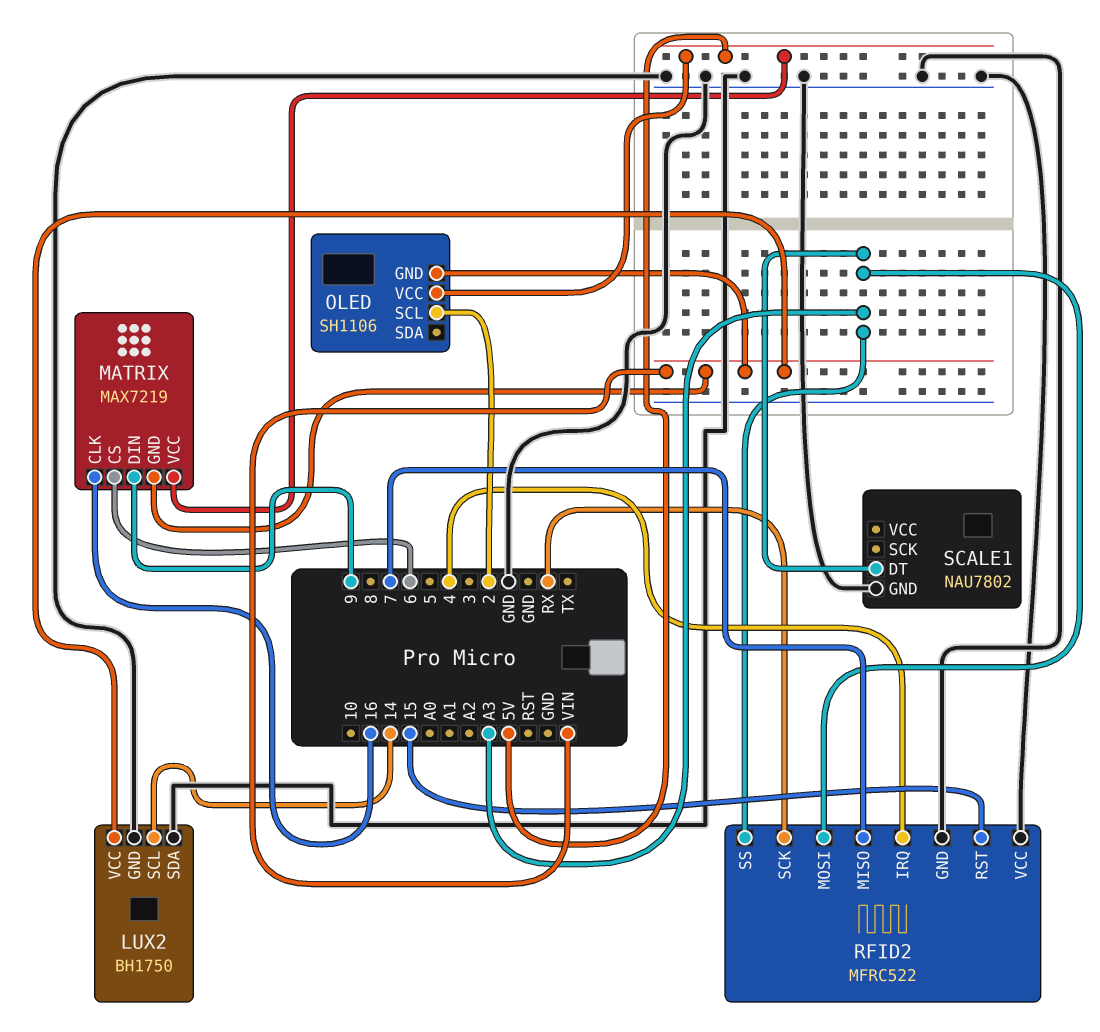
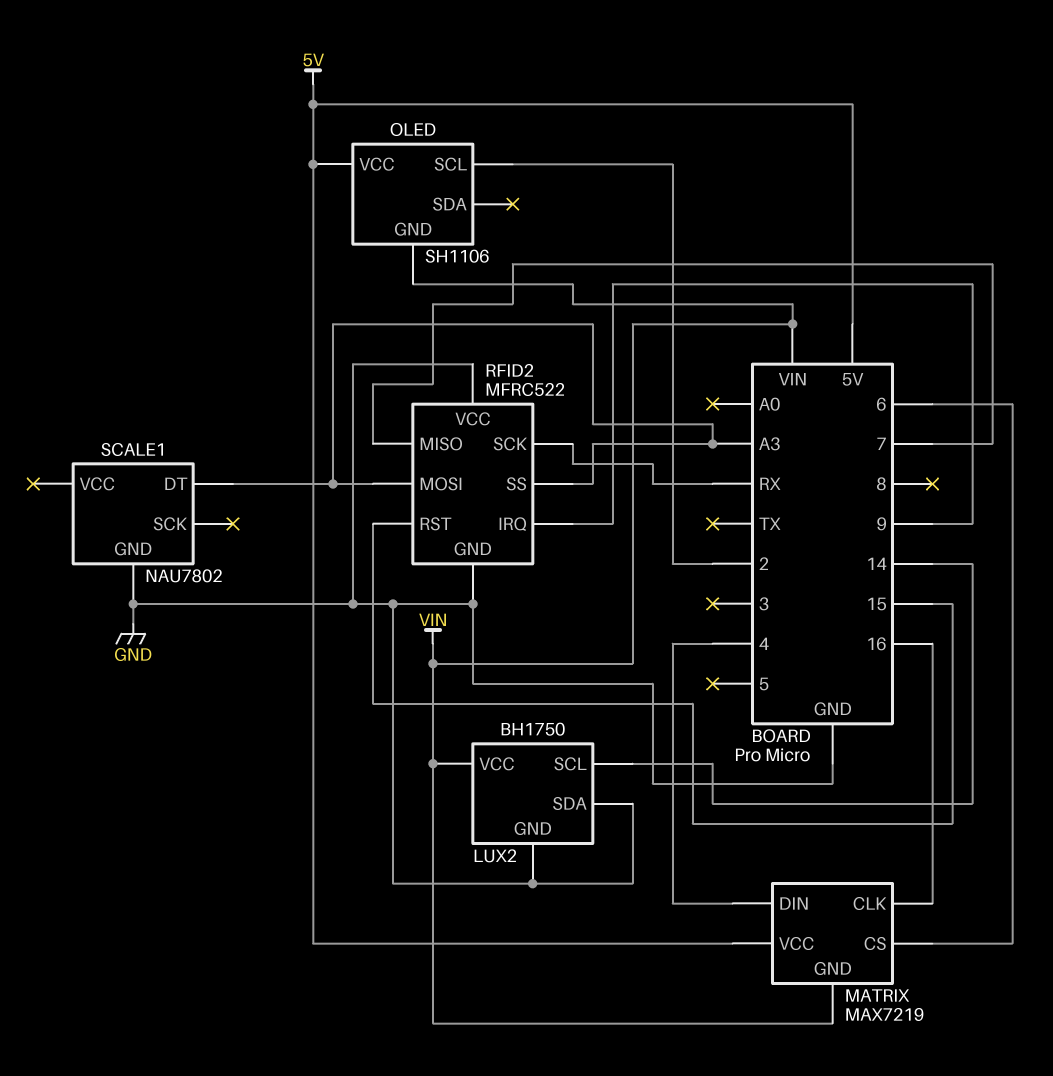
MATRIX pin DIN: 9 -> 4
RFID2 pin IRQ: 4 -> 9

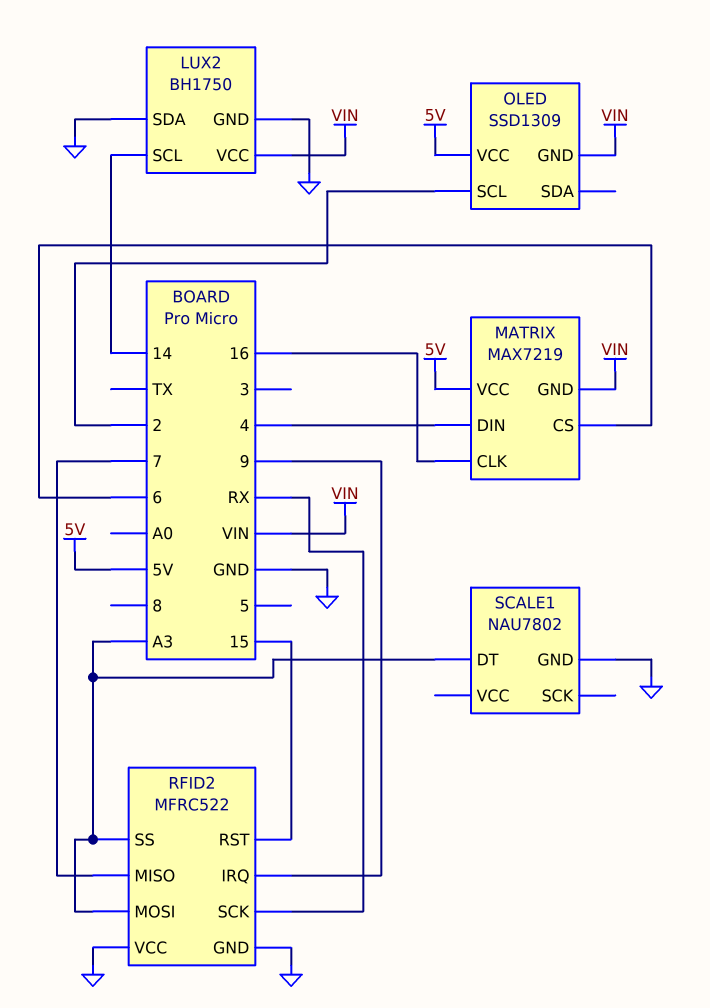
OLED: SH1106 -> SSD1309

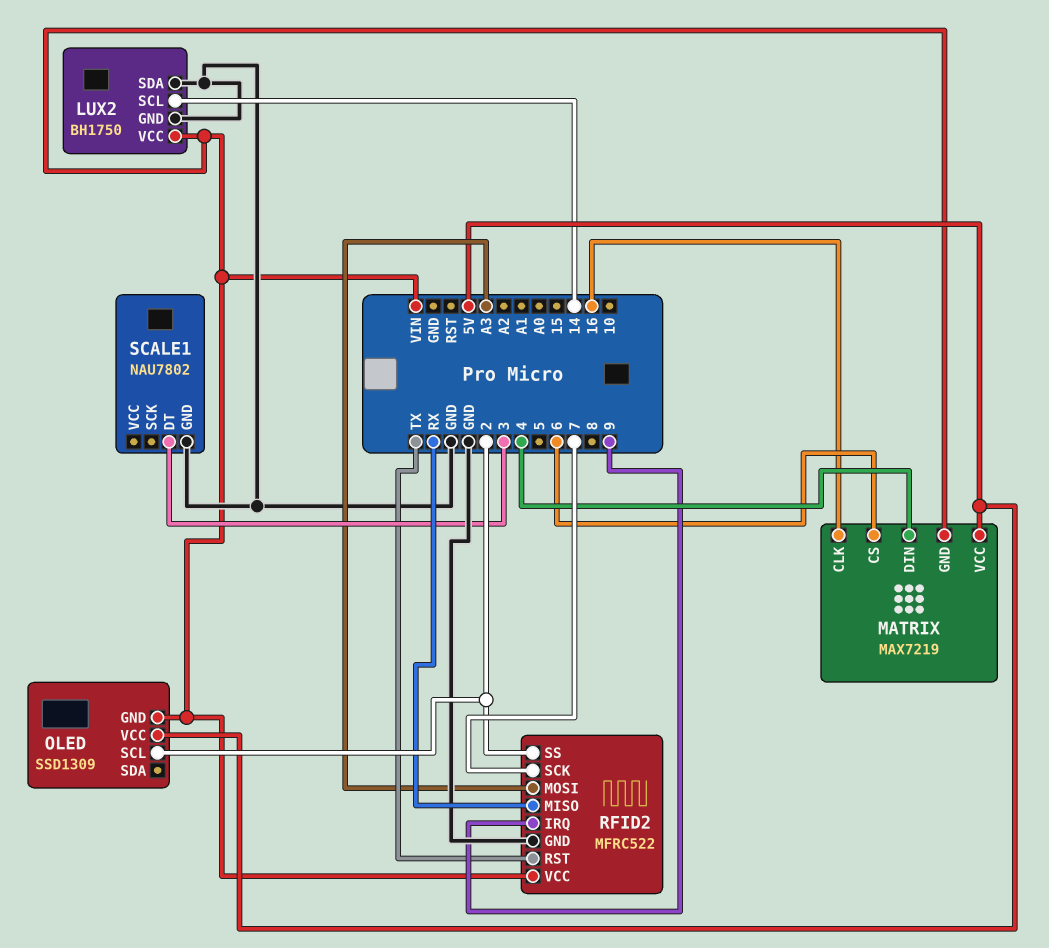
RFID2 pin MISO: 7 -> RX
RFID2 pin RST: 15 -> TX
RFID2 pin SCK: RX -> 7
RFID2 pin SS: A3 -> 2
RFID2 pin VCC: GND -> VIN
SCALE1 pin DT: A3 -> 3

